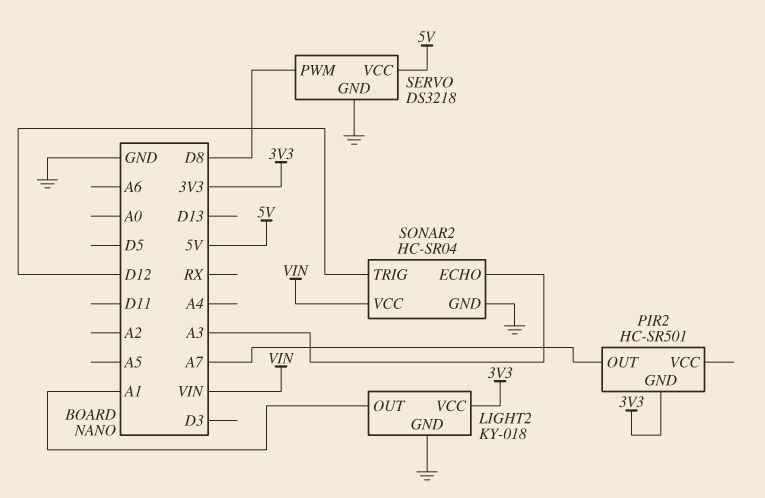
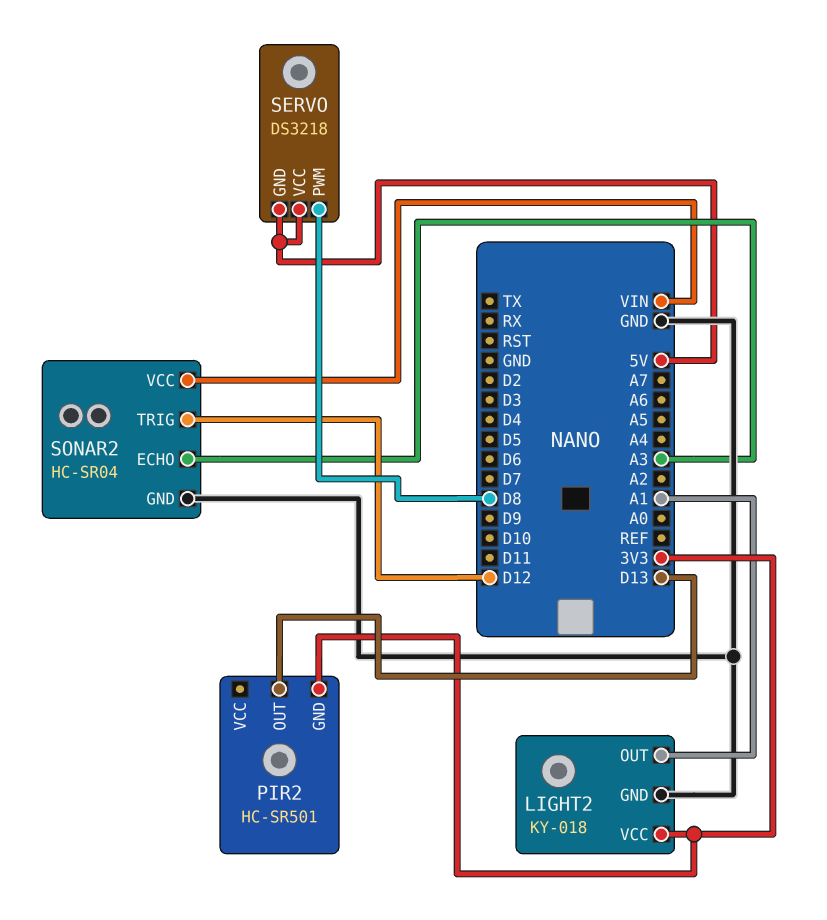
PIR2 pin OUT: A7 -> D13
SERVO pin GND: GND -> 5V

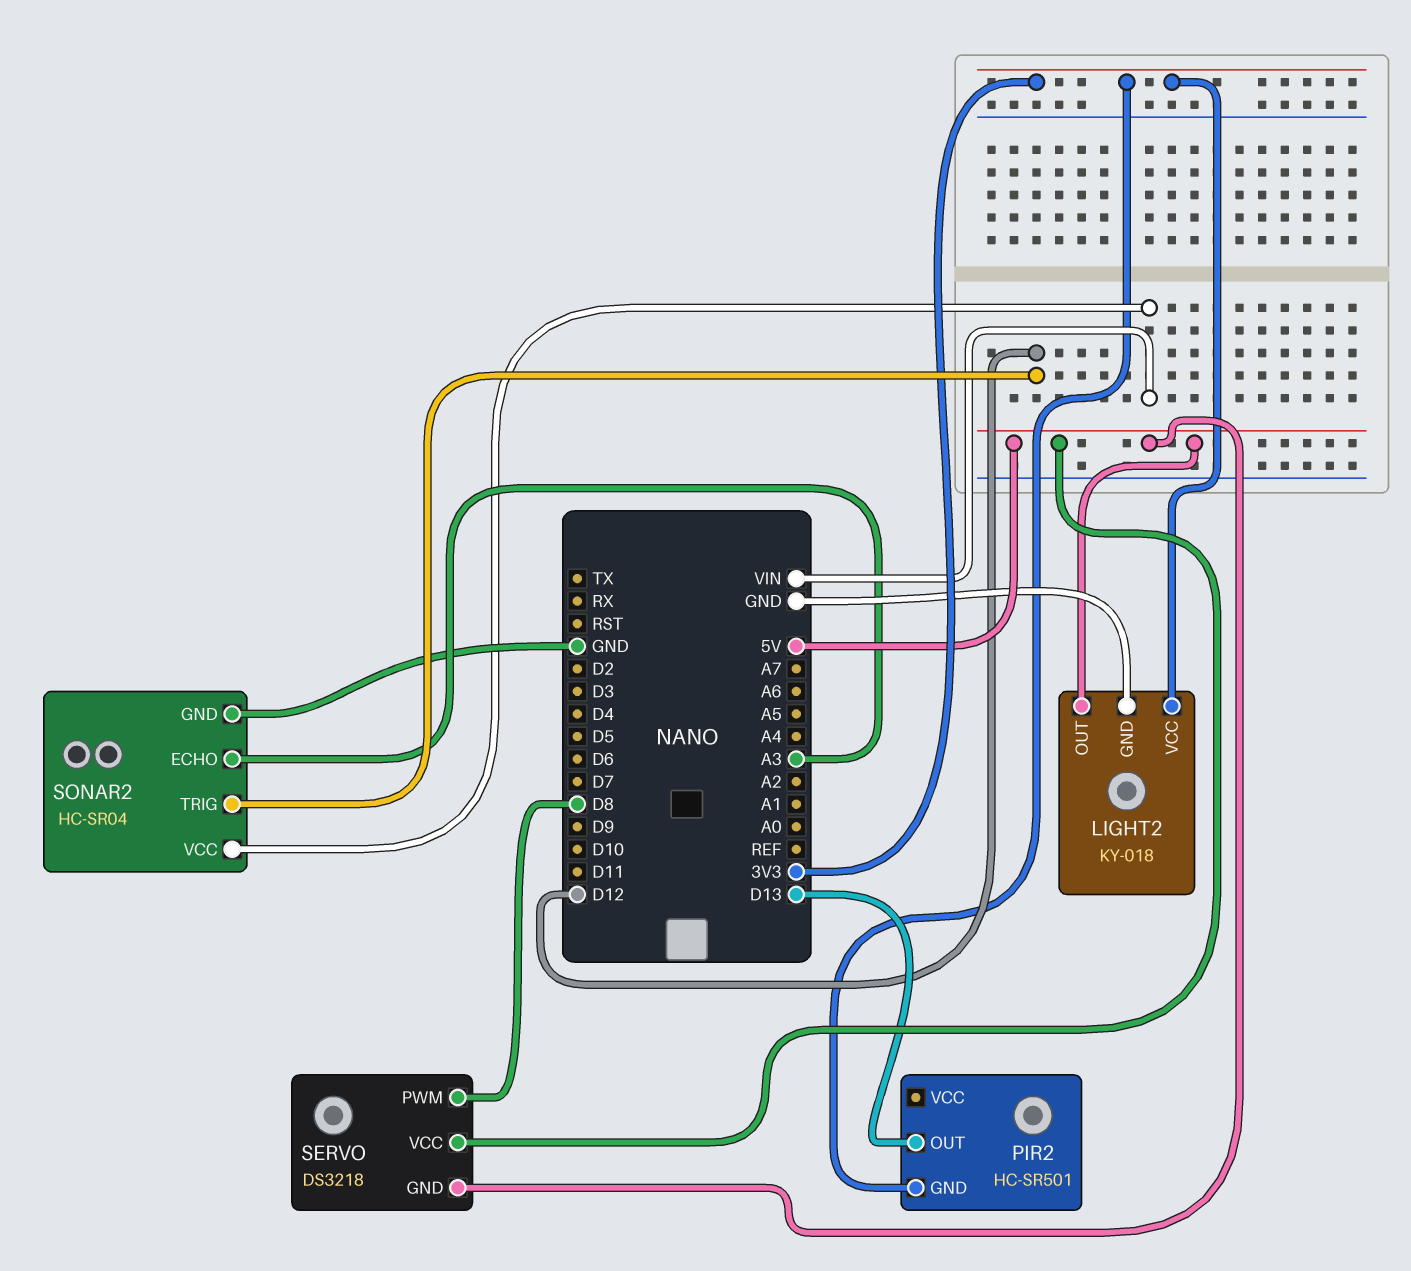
LIGHT2 pin OUT: A1 -> 5V

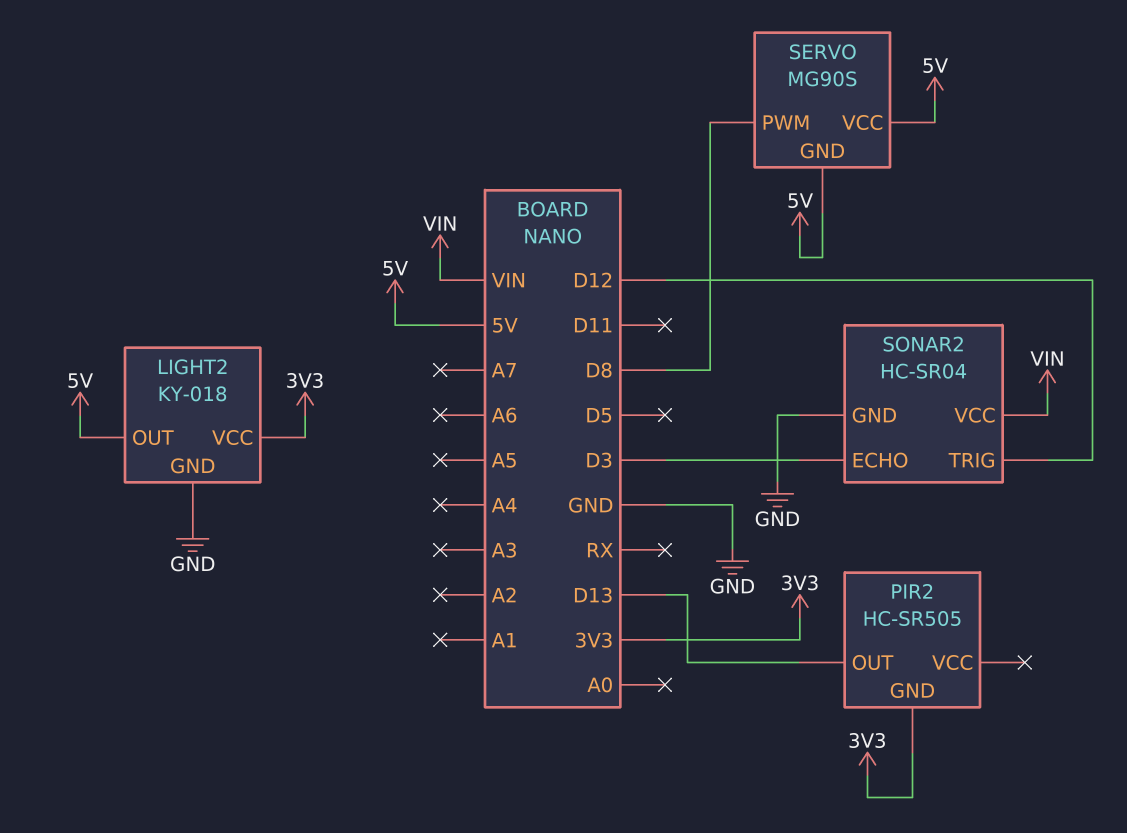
PIR2: HC-SR501 -> HC-SR505
SERVO: DS3218 -> MG90S
SONAR2 pin ECHO: A3 -> D3

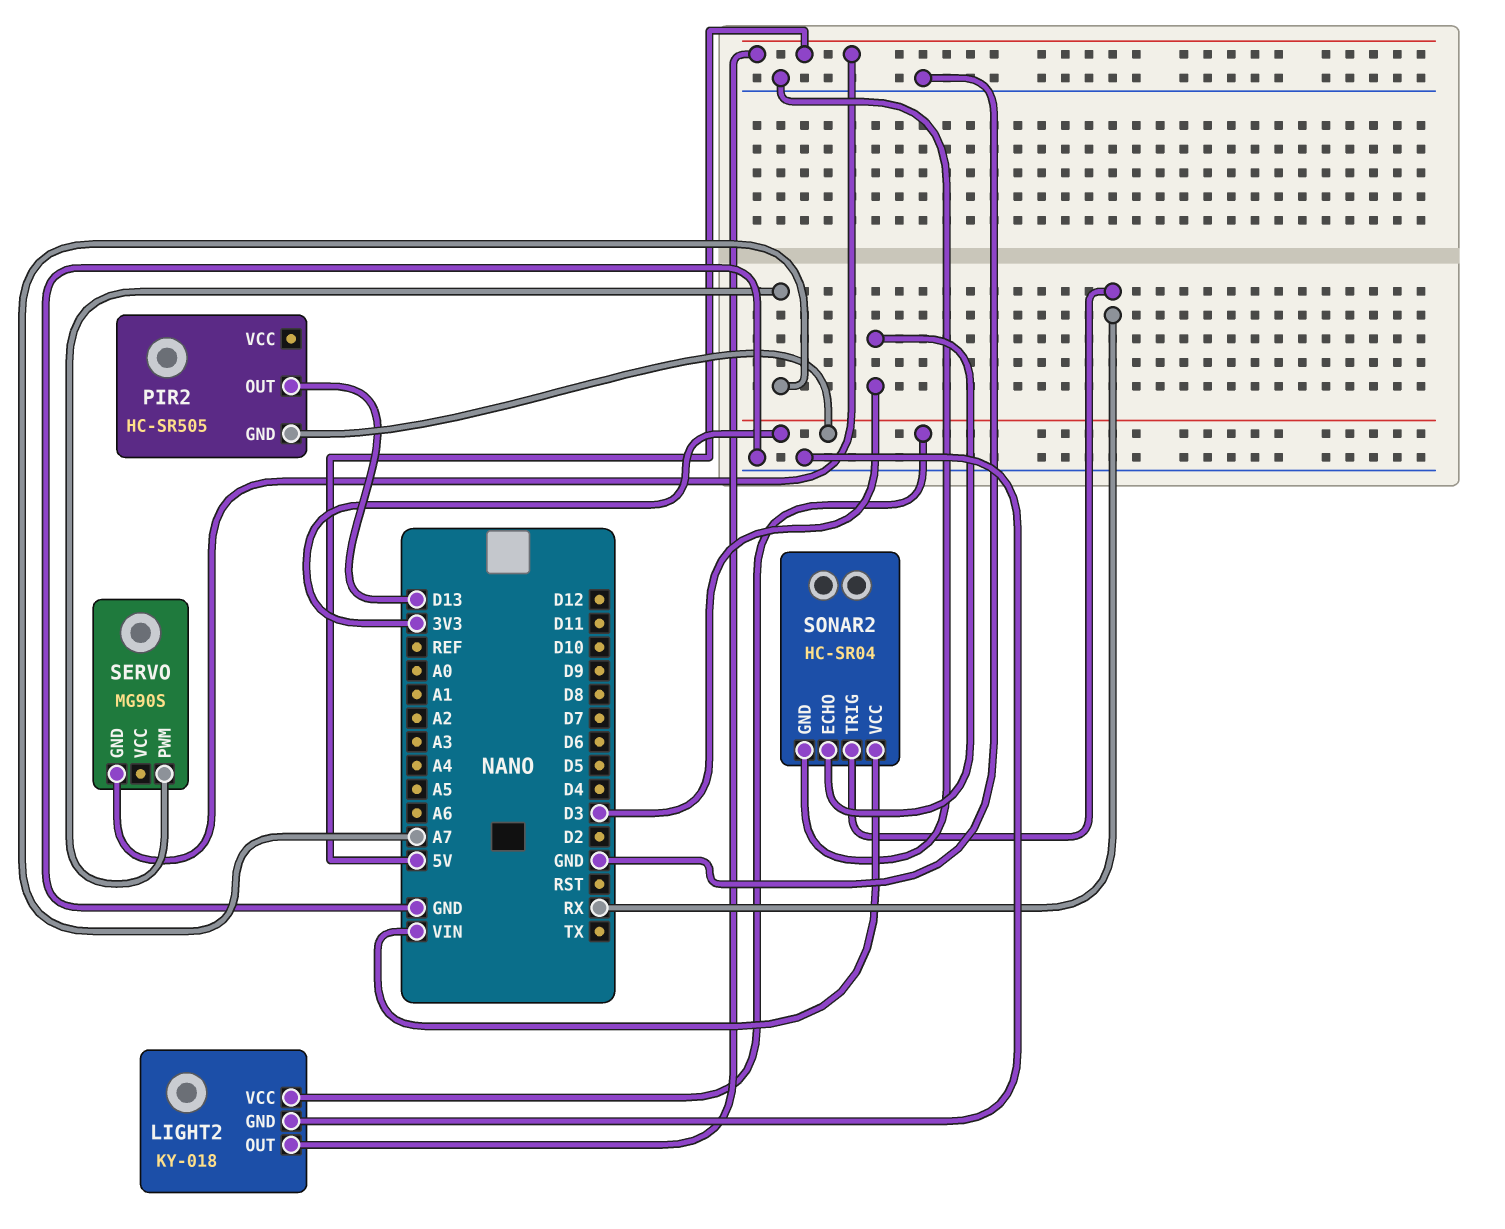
SERVO pin PWM: D8 -> A7
SERVO pin VCC: 5V -> none
SONAR2 pin TRIG: D12 -> RX

